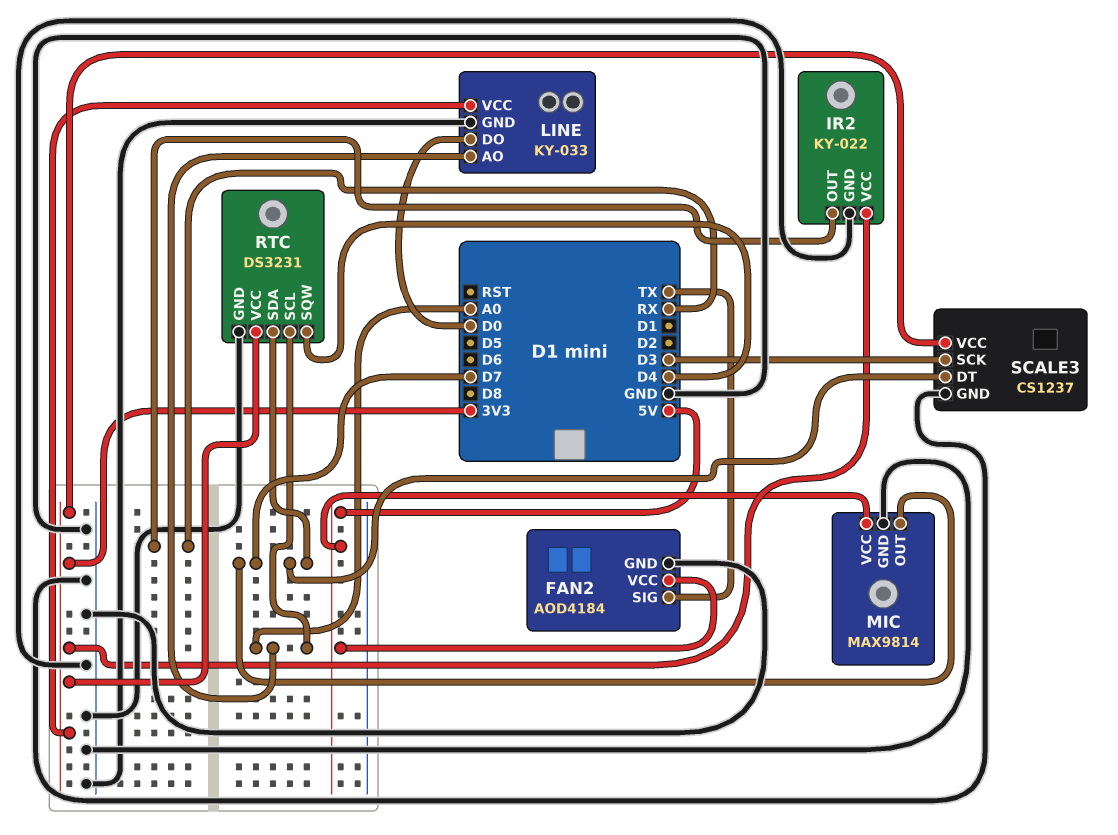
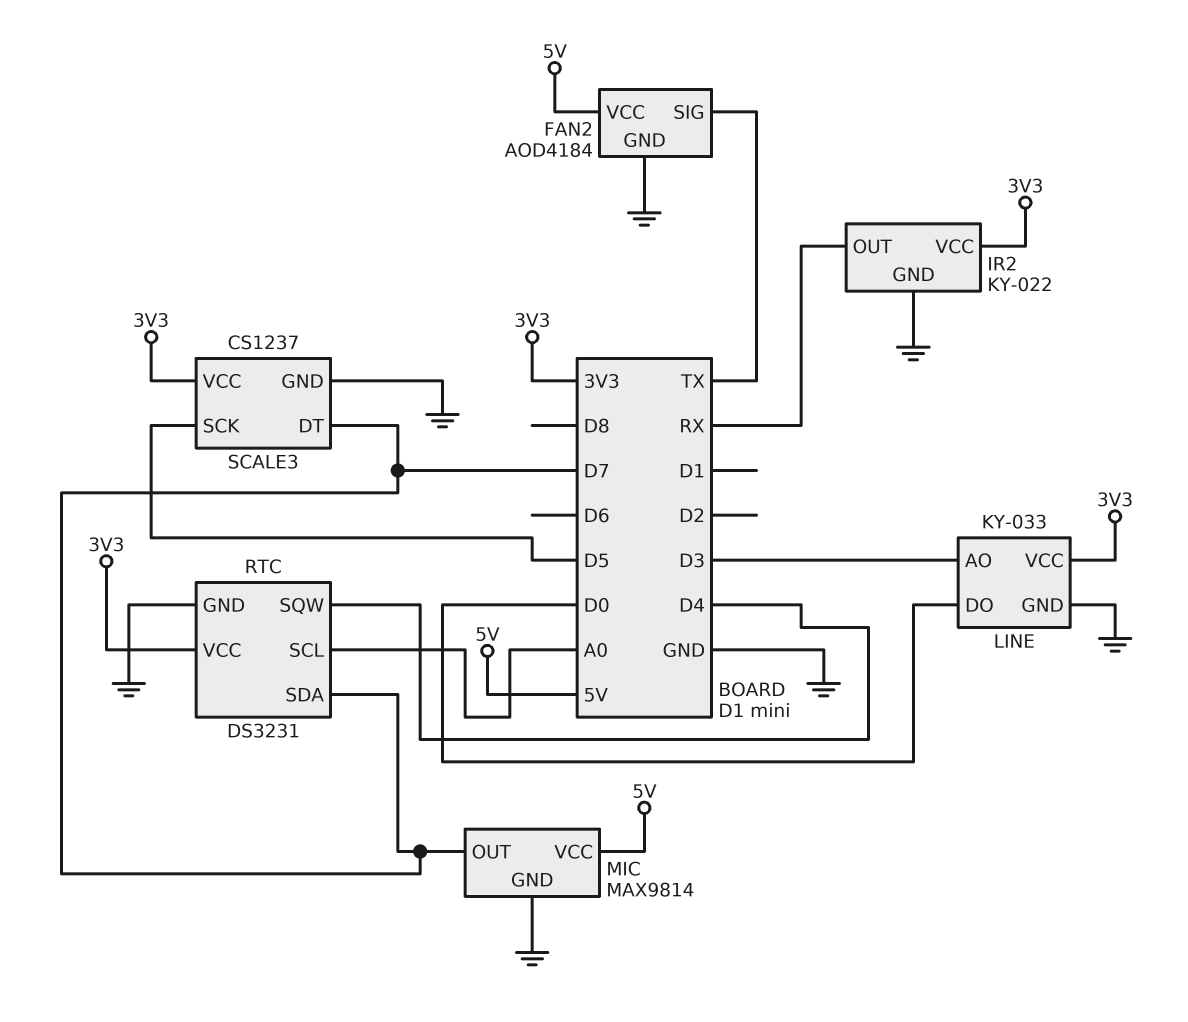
LINE pin AO: A0 -> D3
SCALE3 pin SCK: D3 -> D5

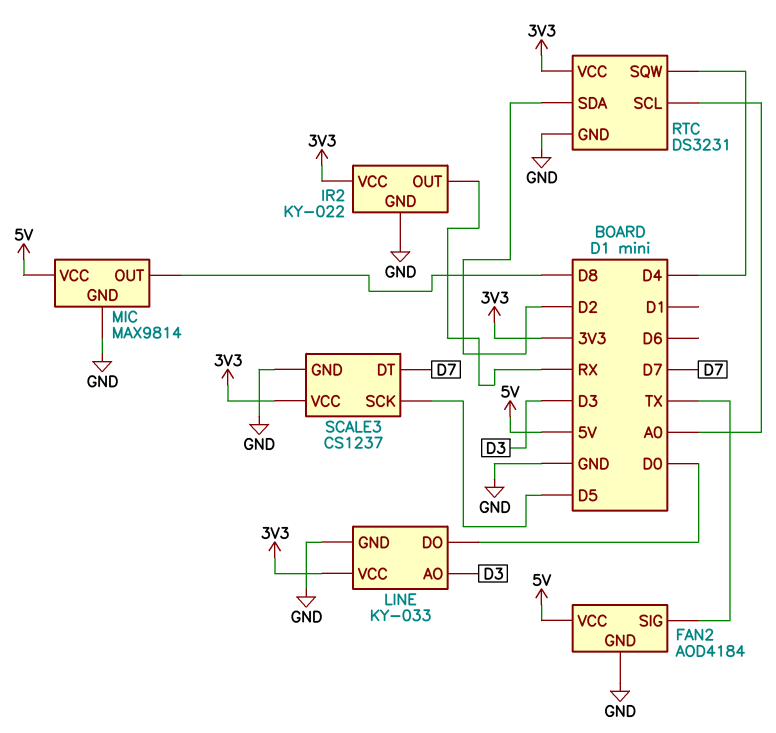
MIC pin OUT: D7 -> D8
RTC pin SDA: D7 -> D2

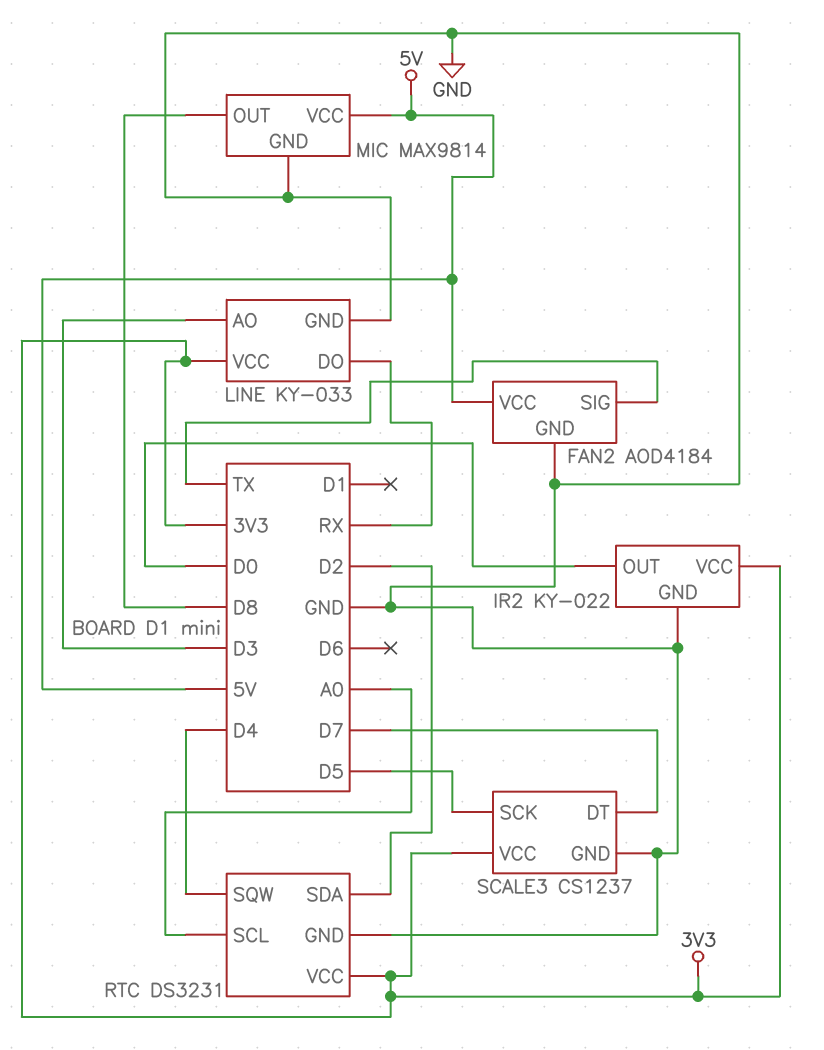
IR2 pin OUT: RX -> D0
LINE pin DO: D0 -> RX

